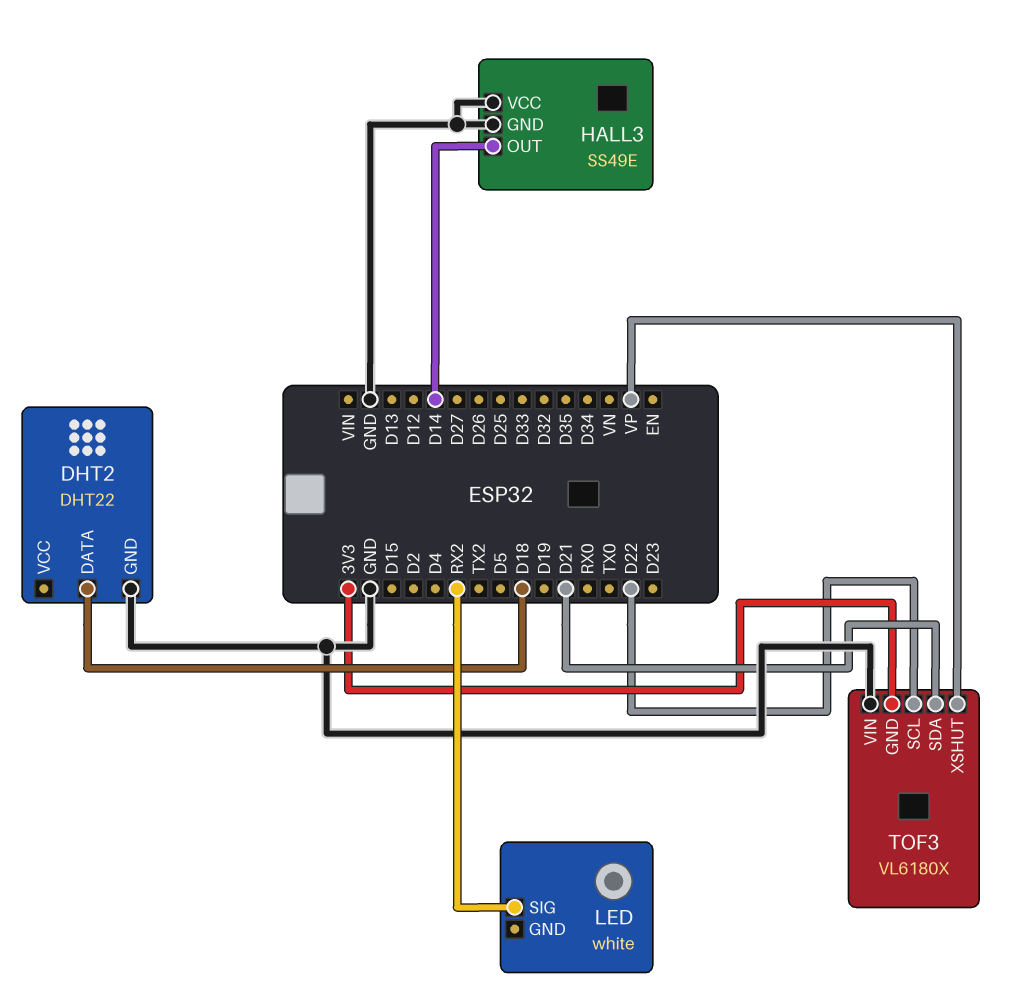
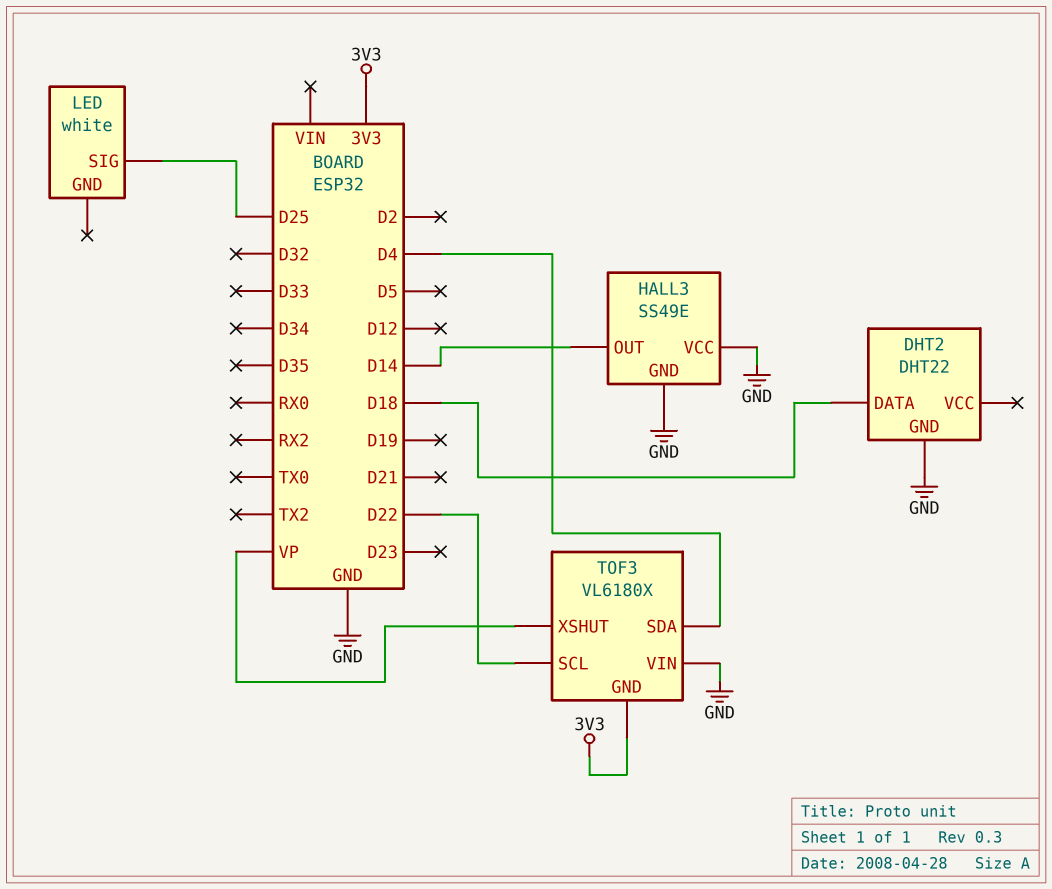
LED pin SIG: RX2 -> D25
TOF3 pin SDA: D21 -> D4

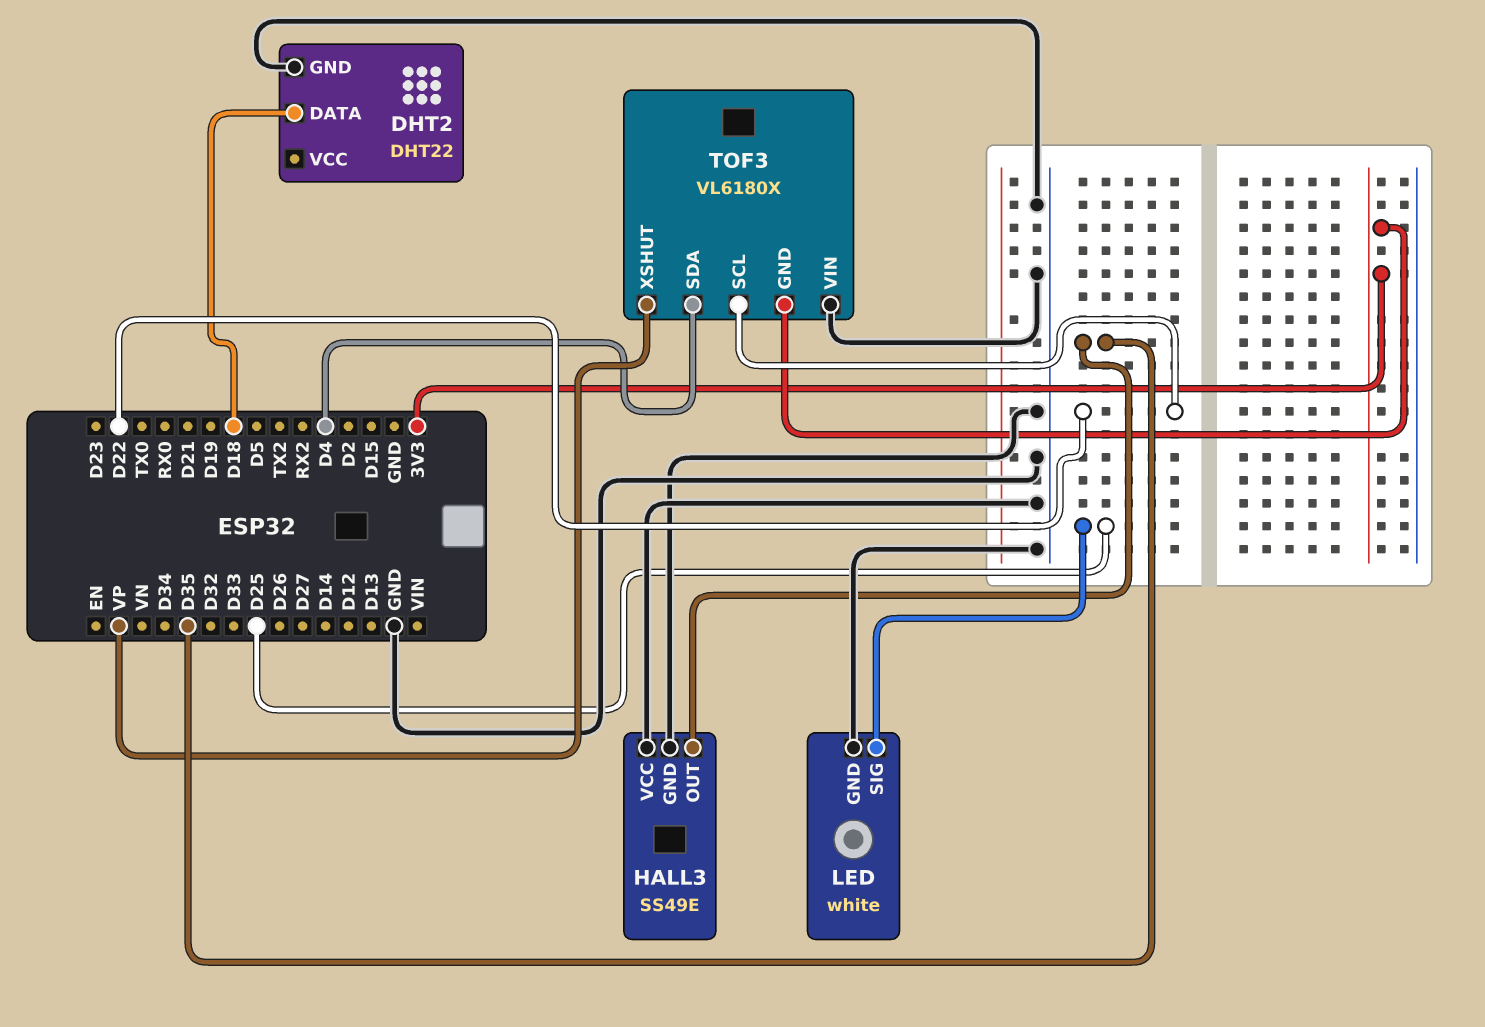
HALL3 pin OUT: D14 -> D35
LED pin GND: none -> GND

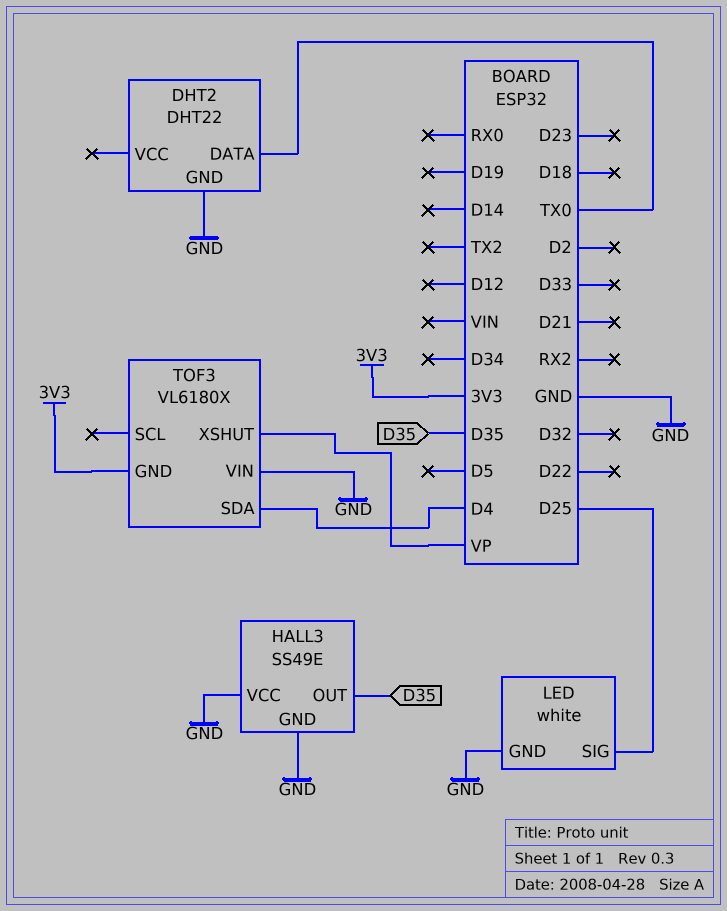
DHT2 pin DATA: D18 -> TX0
TOF3 pin SCL: D22 -> none

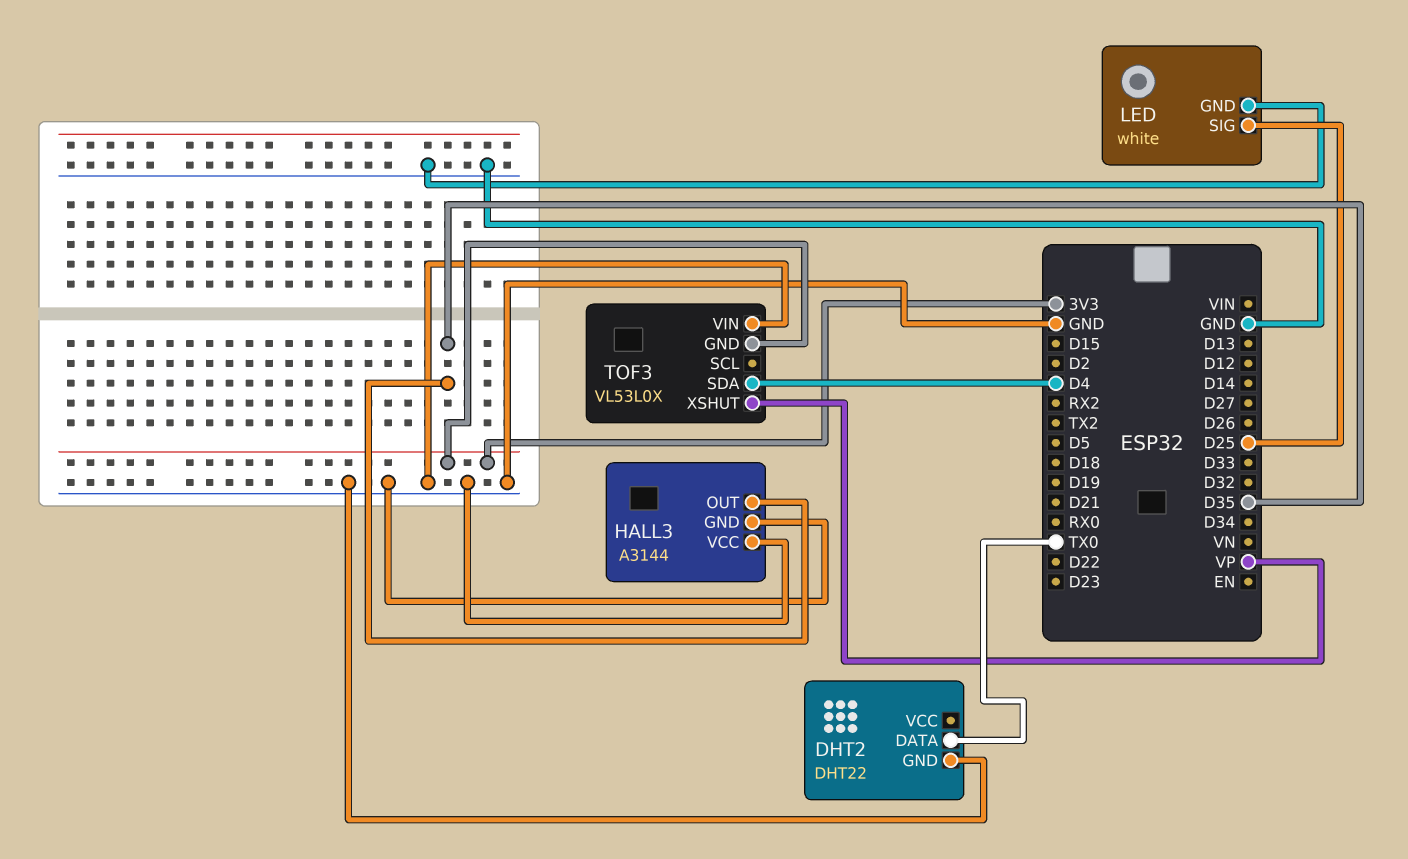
HALL3: SS49E -> A3144
TOF3: VL6180X -> VL53L0X

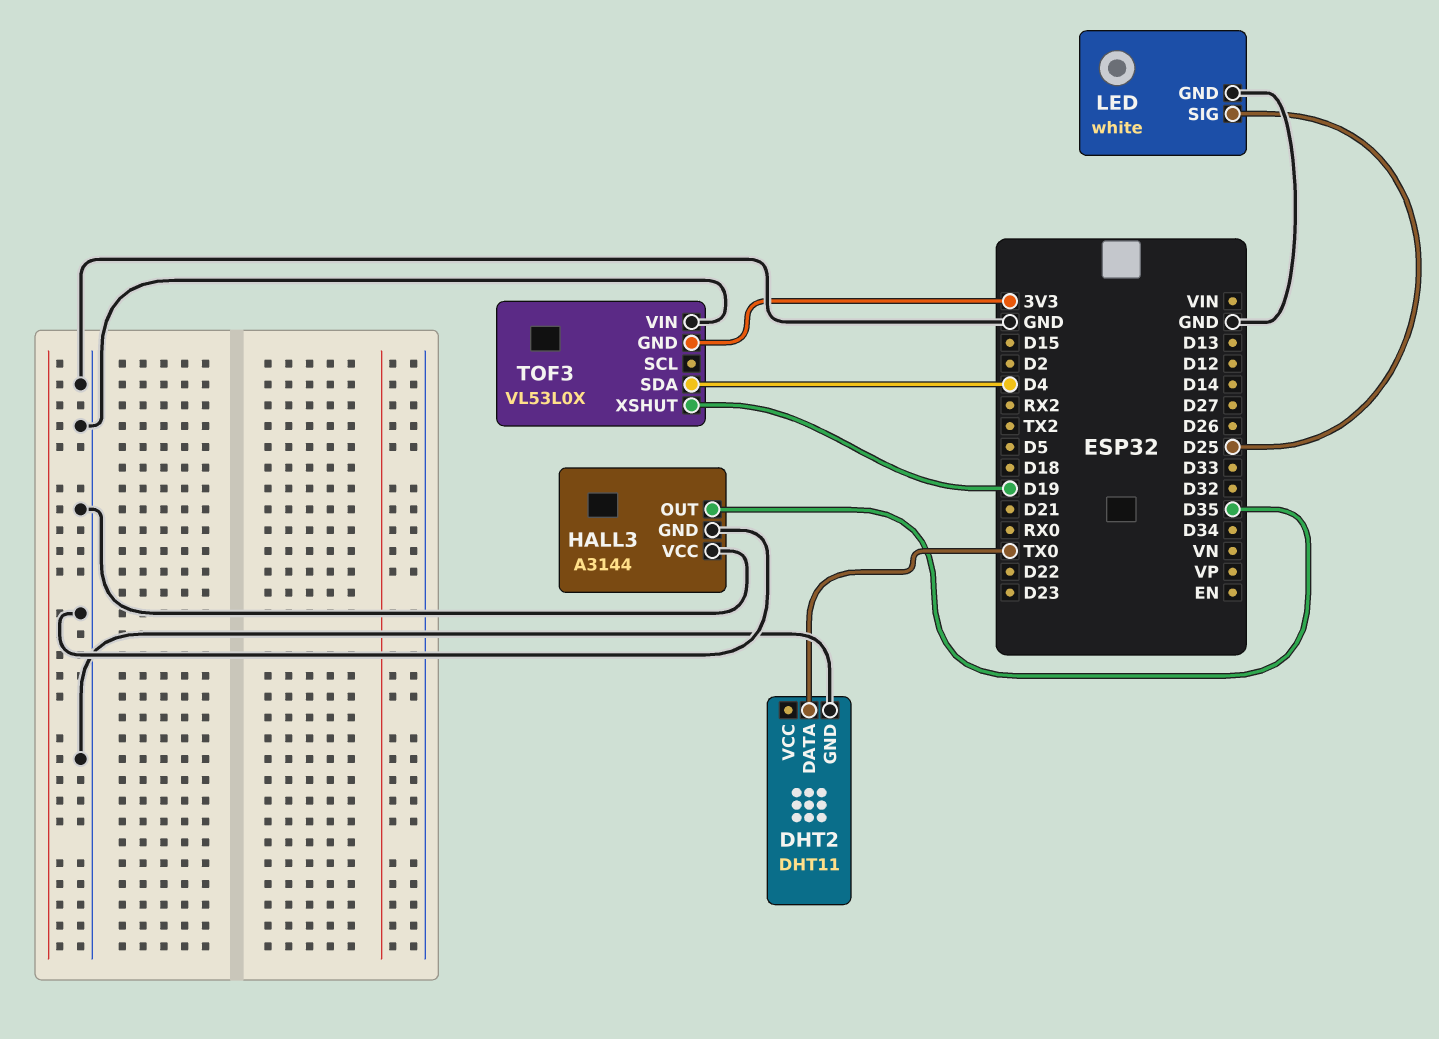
DHT2: DHT22 -> DHT11
TOF3 pin XSHUT: VP -> D19

